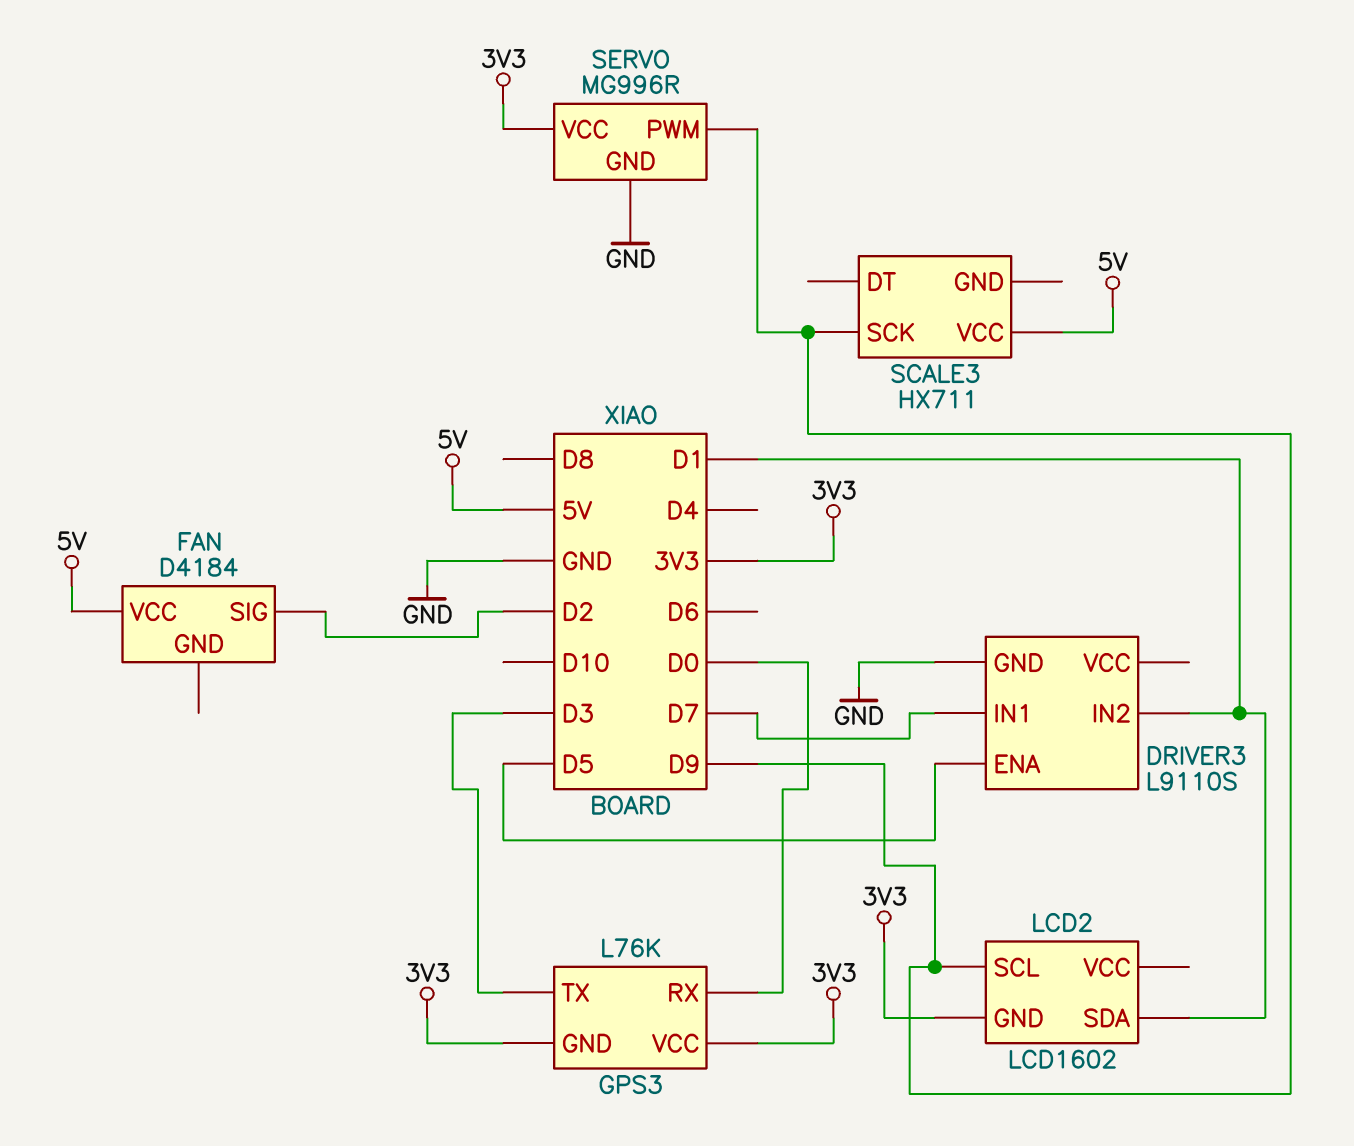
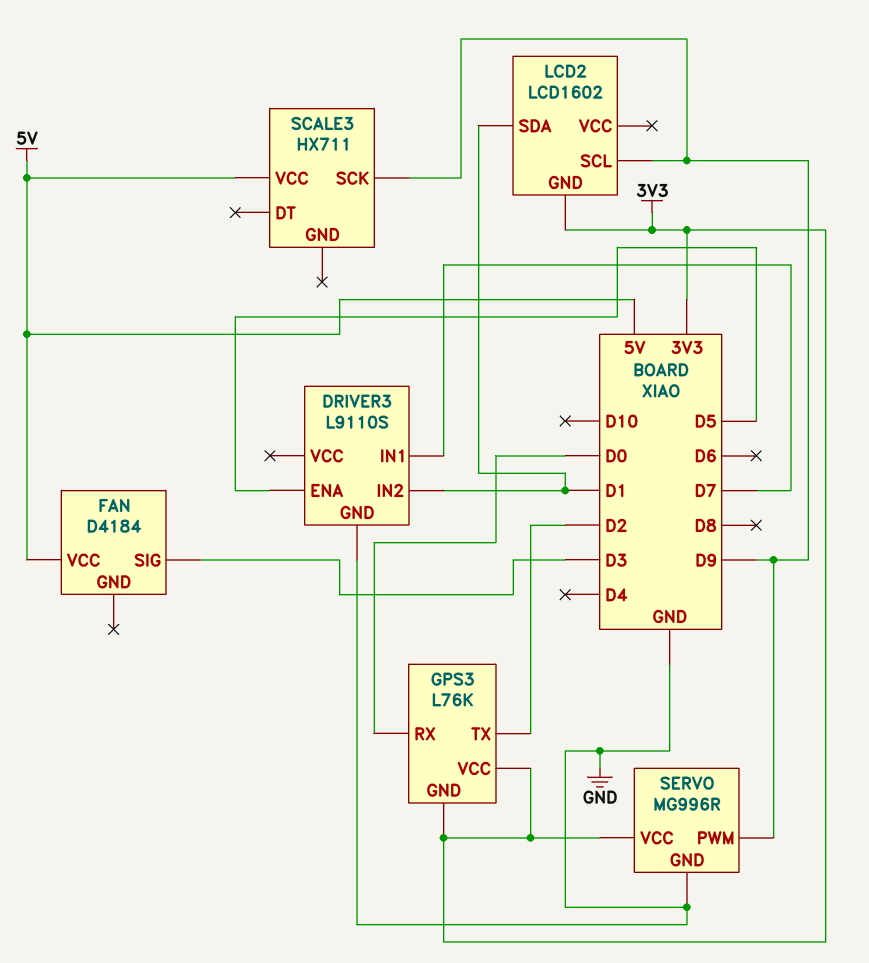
FAN pin SIG: D2 -> D3
GPS3 pin TX: D3 -> D2

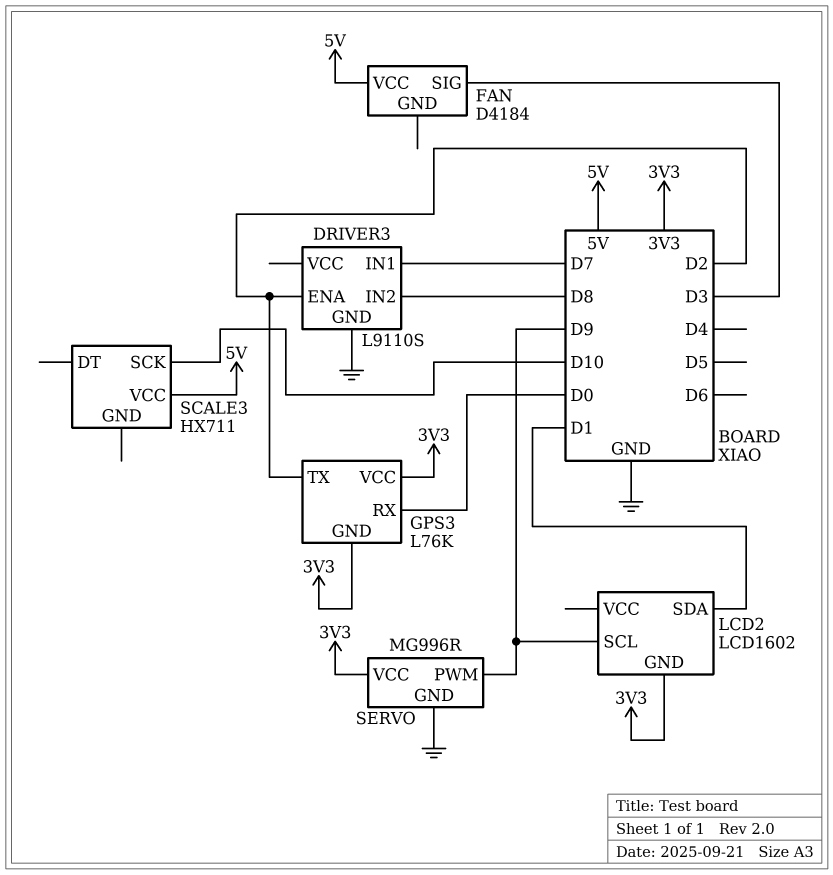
DRIVER3 pin ENA: D5 -> D2
DRIVER3 pin IN2: D1 -> D8
SCALE3 pin SCK: D9 -> D10

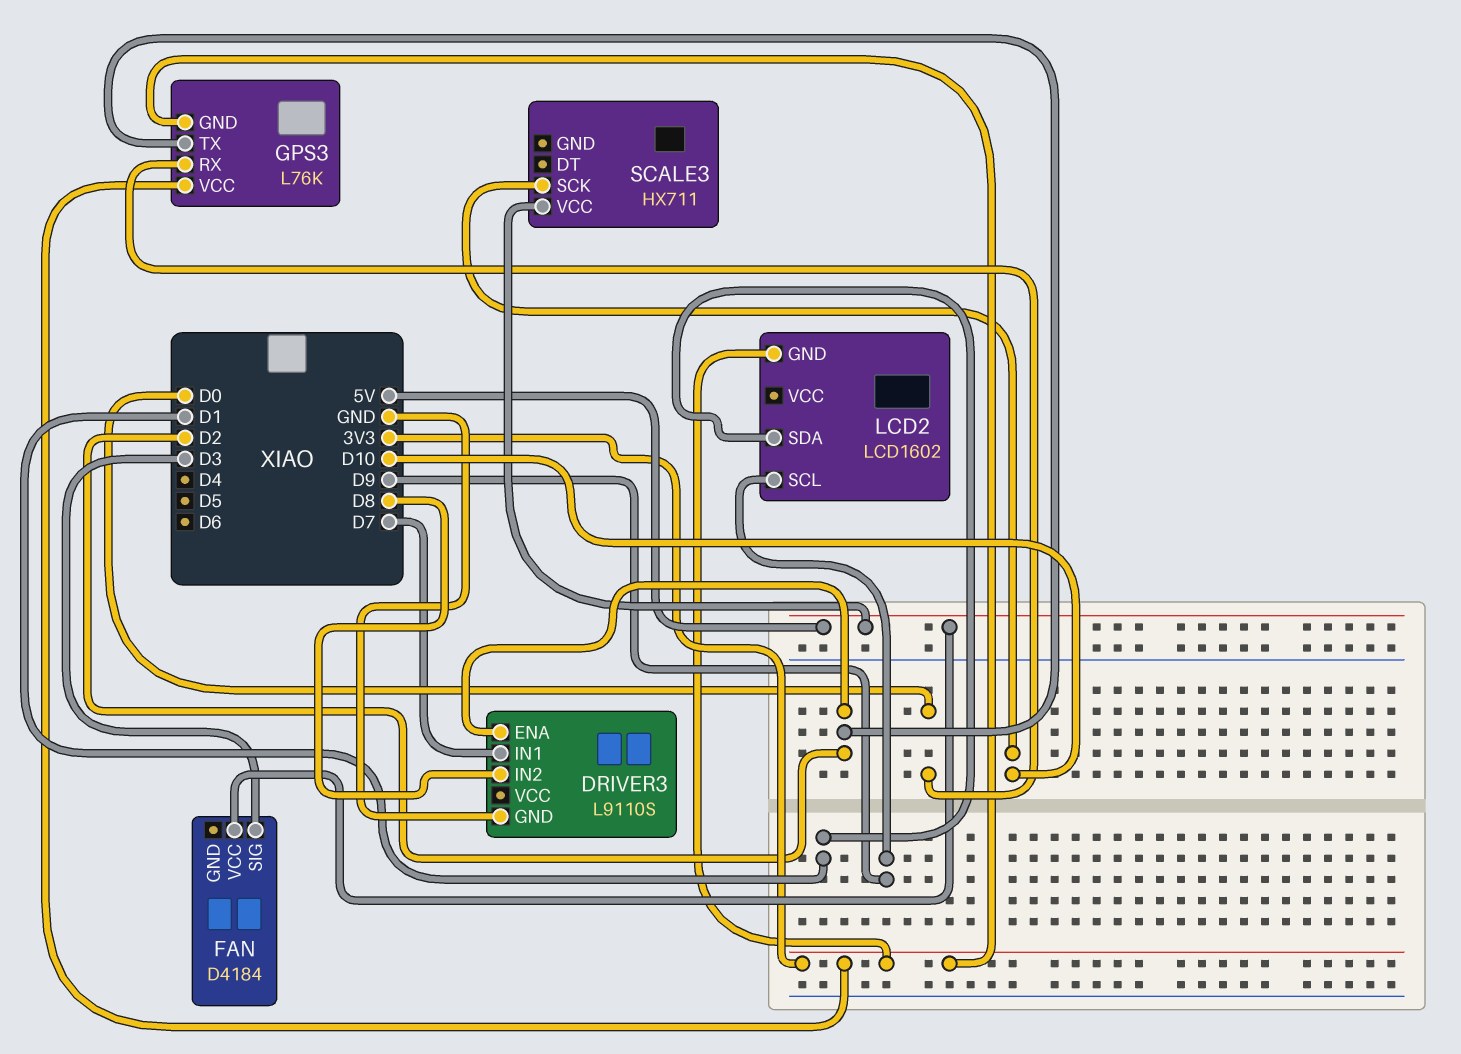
SERVO: MG996R -> none
SERVO pin GND: GND -> none
SERVO pin PWM: D9 -> none
SERVO pin VCC: 3V3 -> none

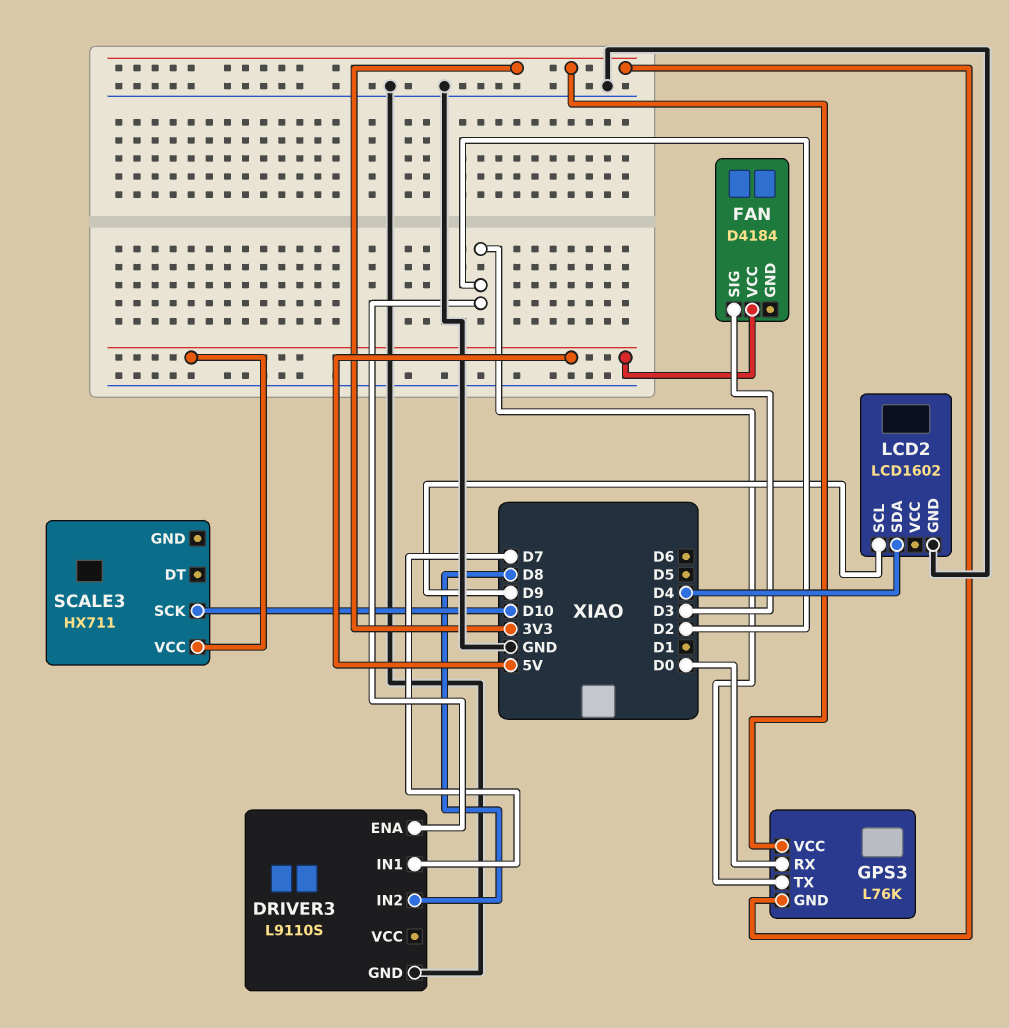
LCD2 pin GND: 3V3 -> GND
LCD2 pin SDA: D1 -> D4

